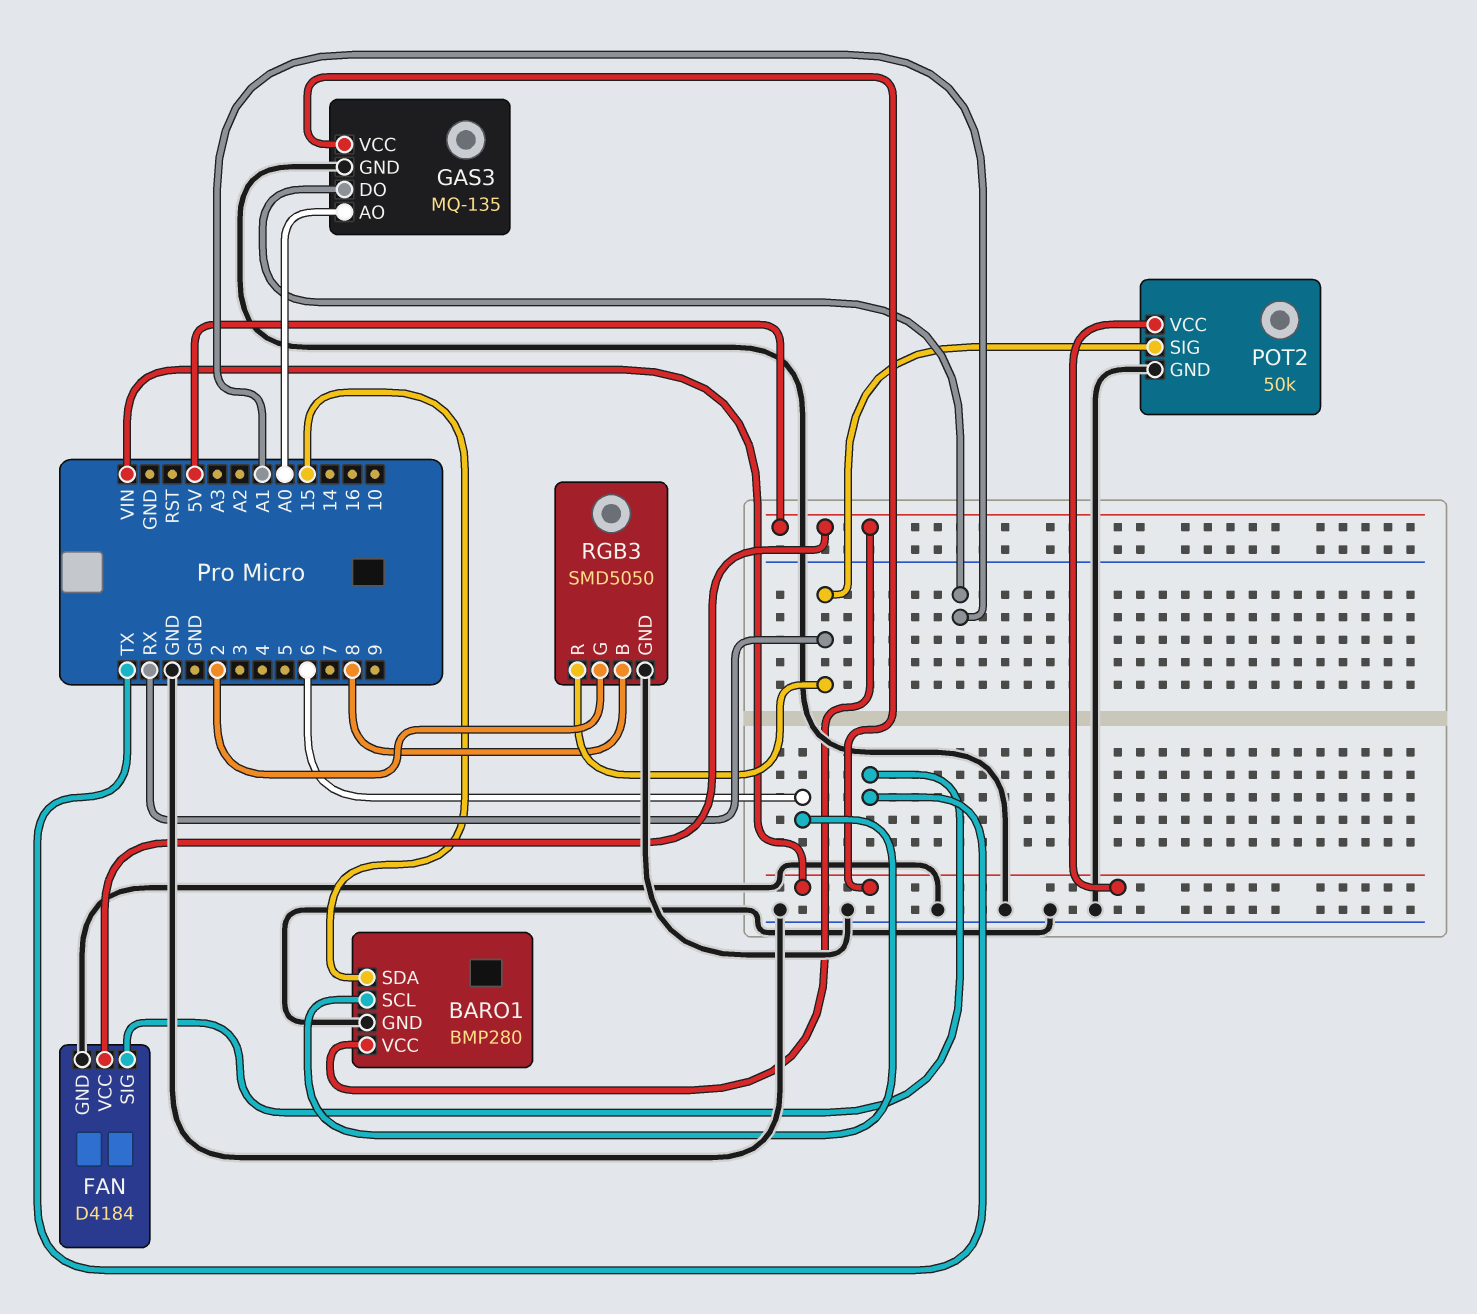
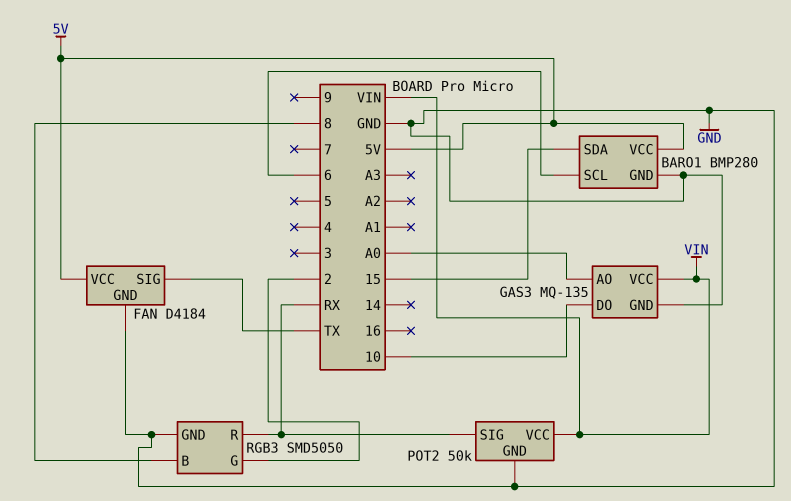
GAS3 pin DO: A1 -> 10

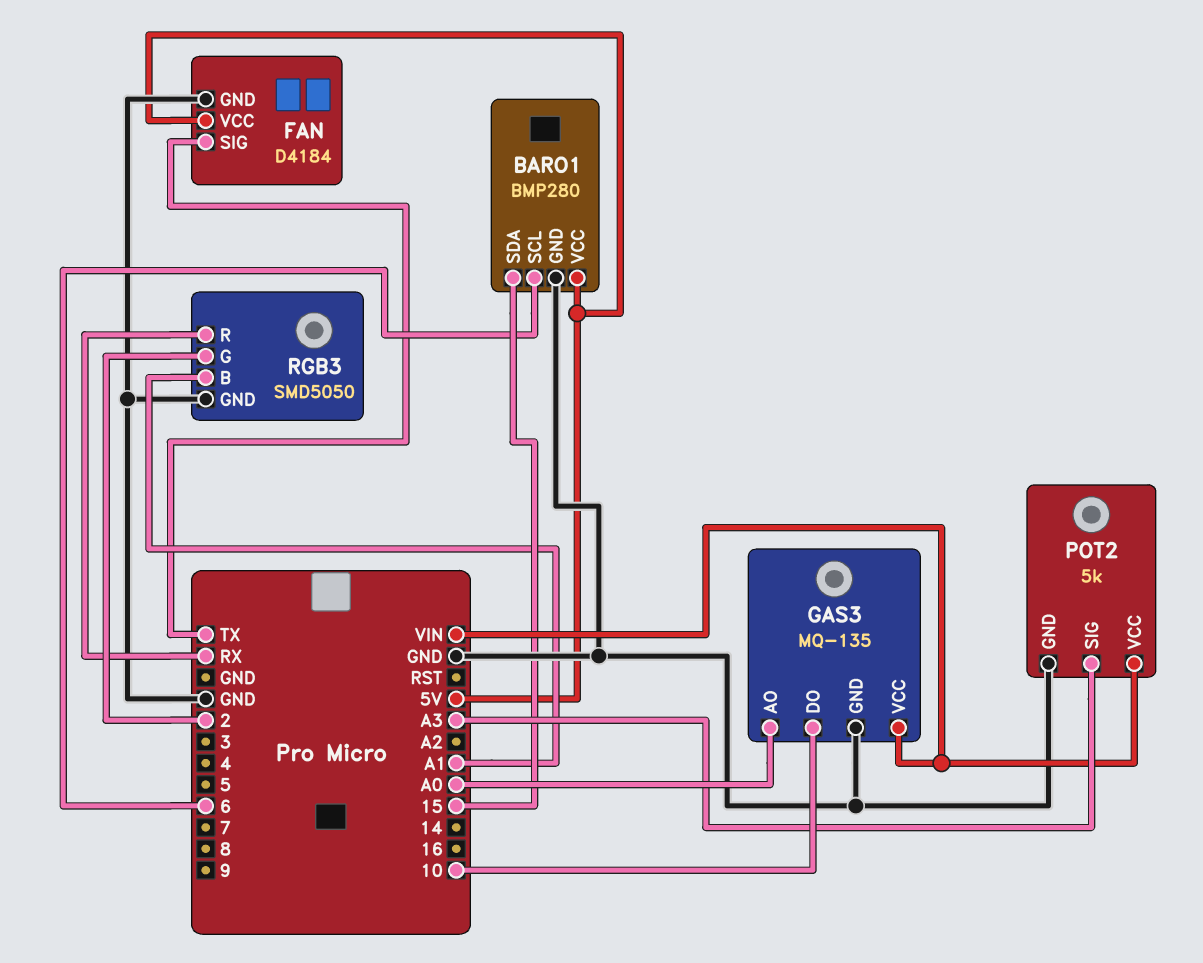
POT2: 50k -> 5k
POT2 pin SIG: RX -> A3
RGB3 pin B: 8 -> A1

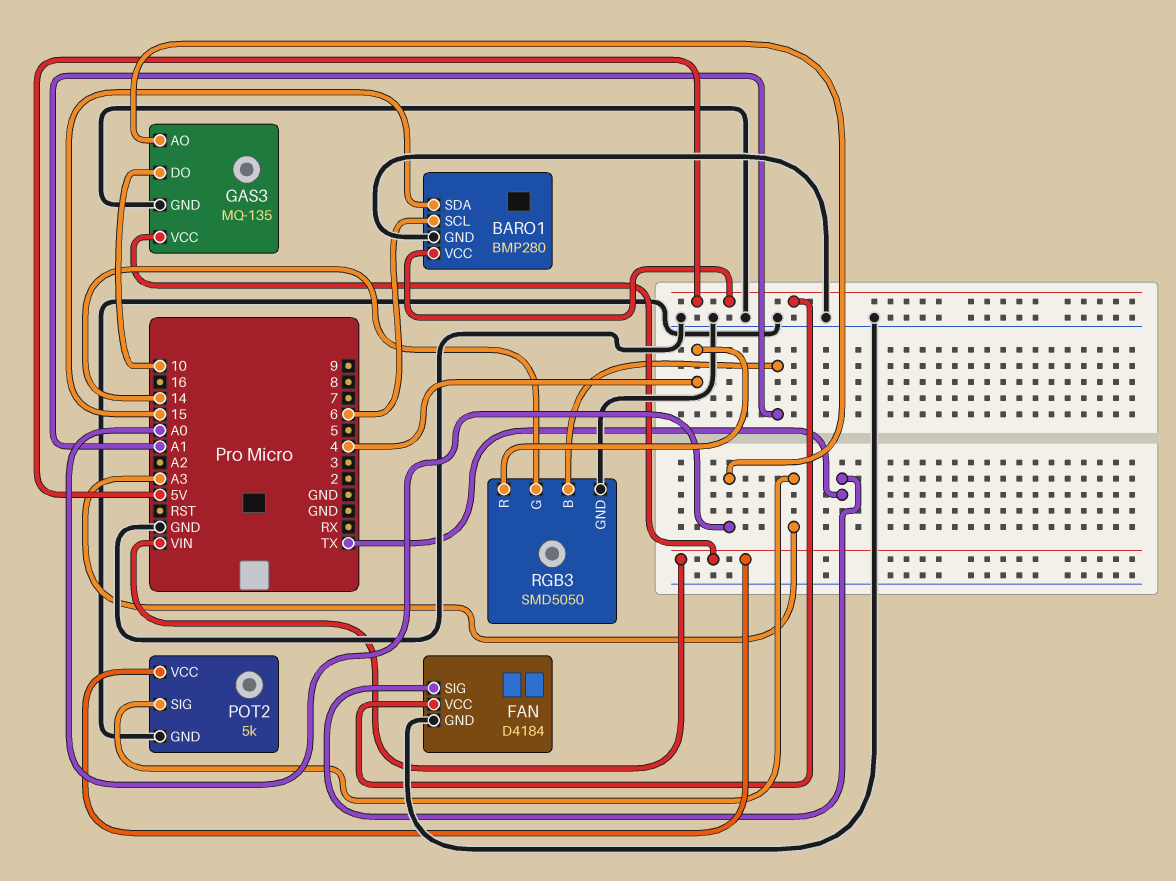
RGB3 pin G: 2 -> 14
RGB3 pin R: RX -> 4

